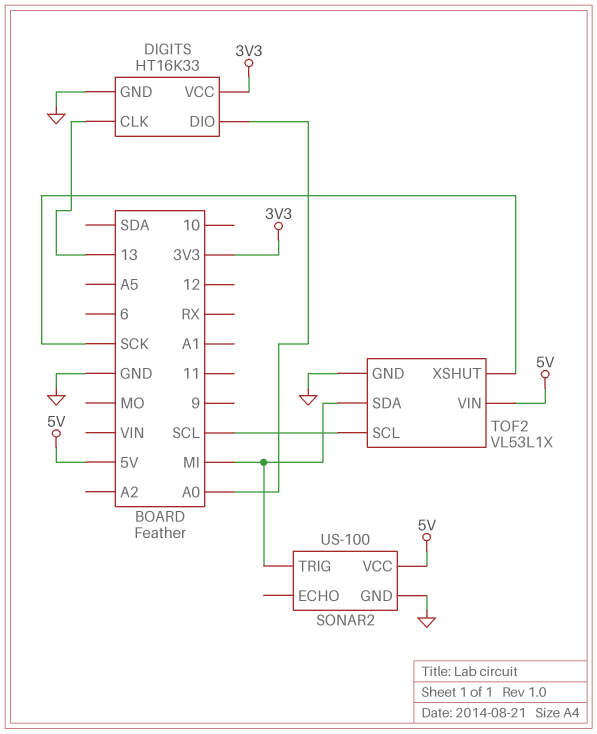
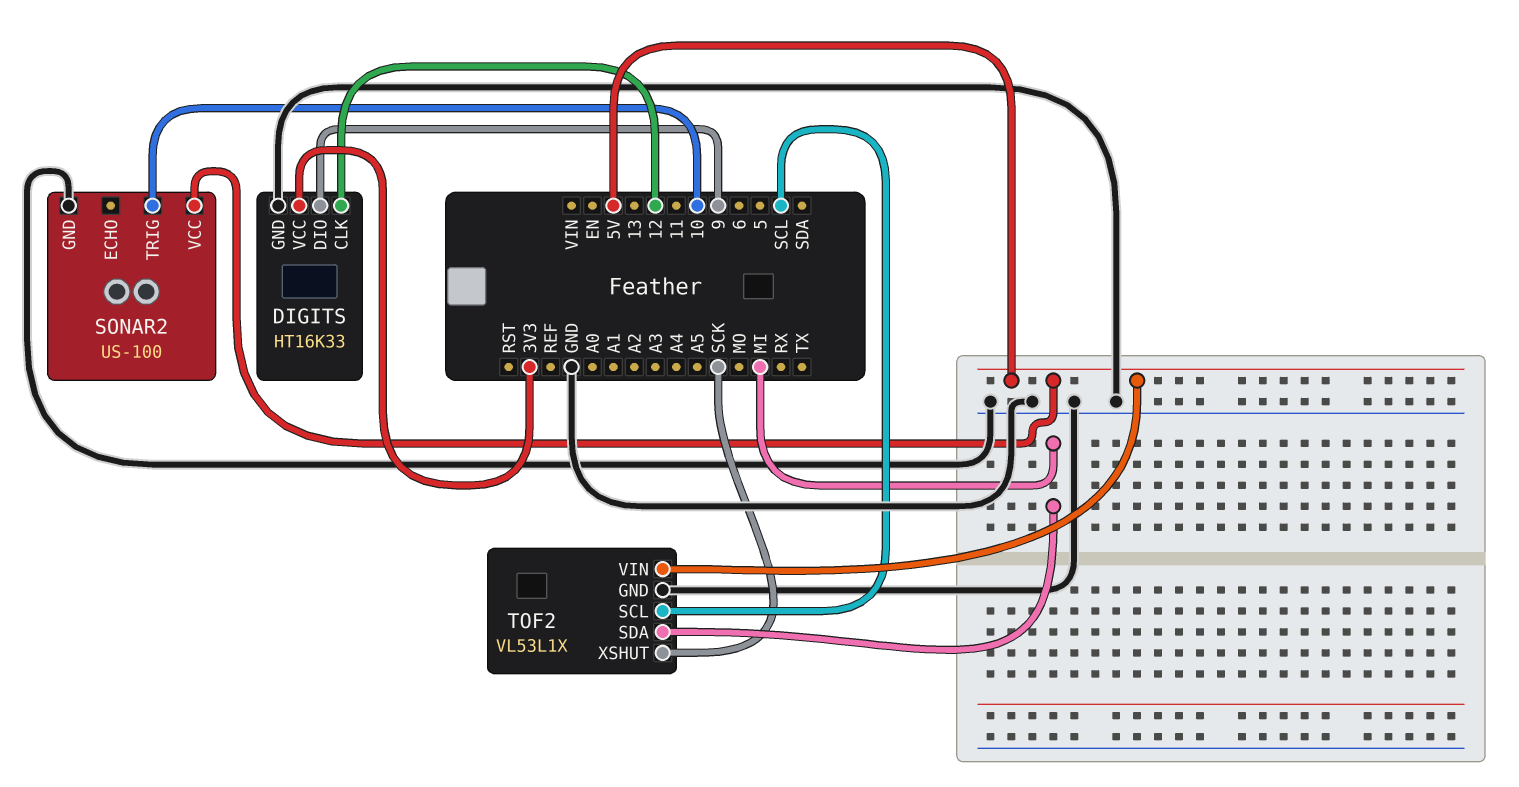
DIGITS pin CLK: 13 -> 12
DIGITS pin DIO: A0 -> 9
SONAR2 pin TRIG: MI -> 10

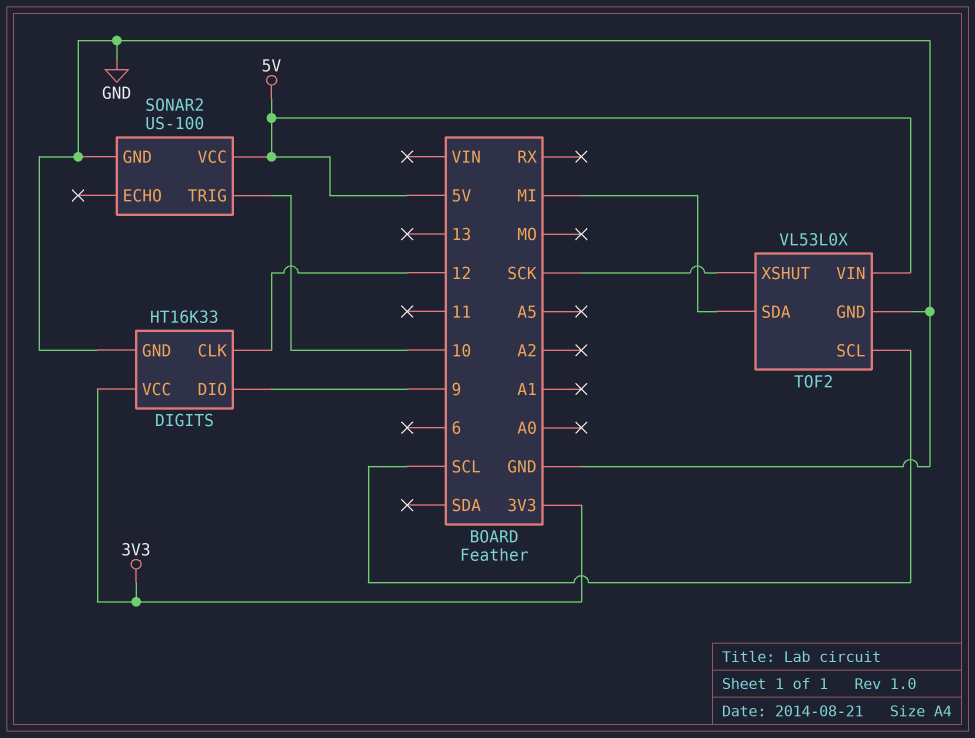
TOF2: VL53L1X -> VL53L0X

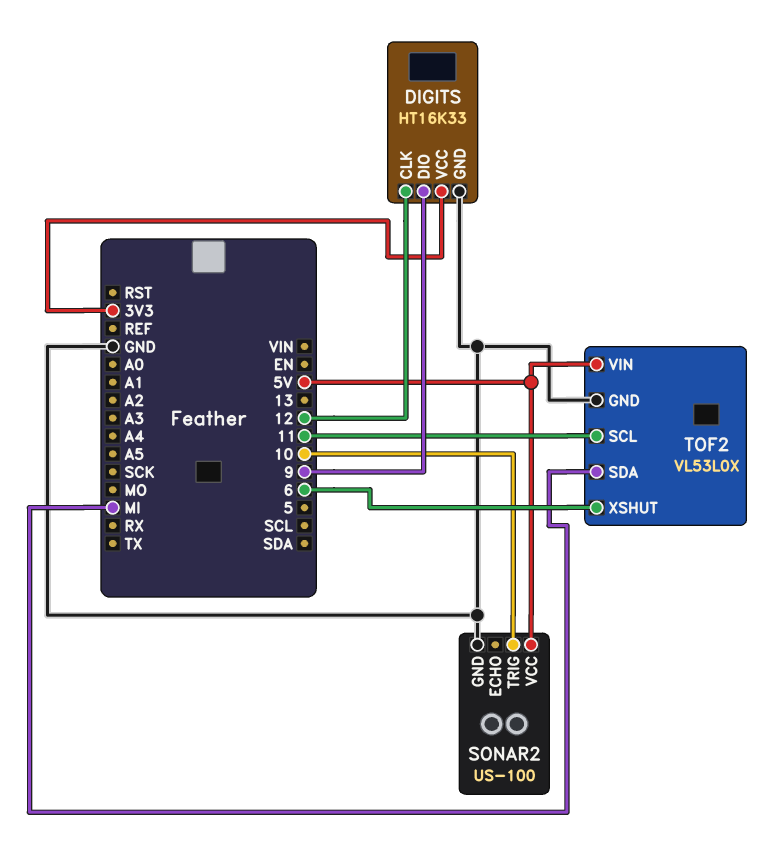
TOF2 pin SCL: SCL -> 11
TOF2 pin XSHUT: SCK -> 6

